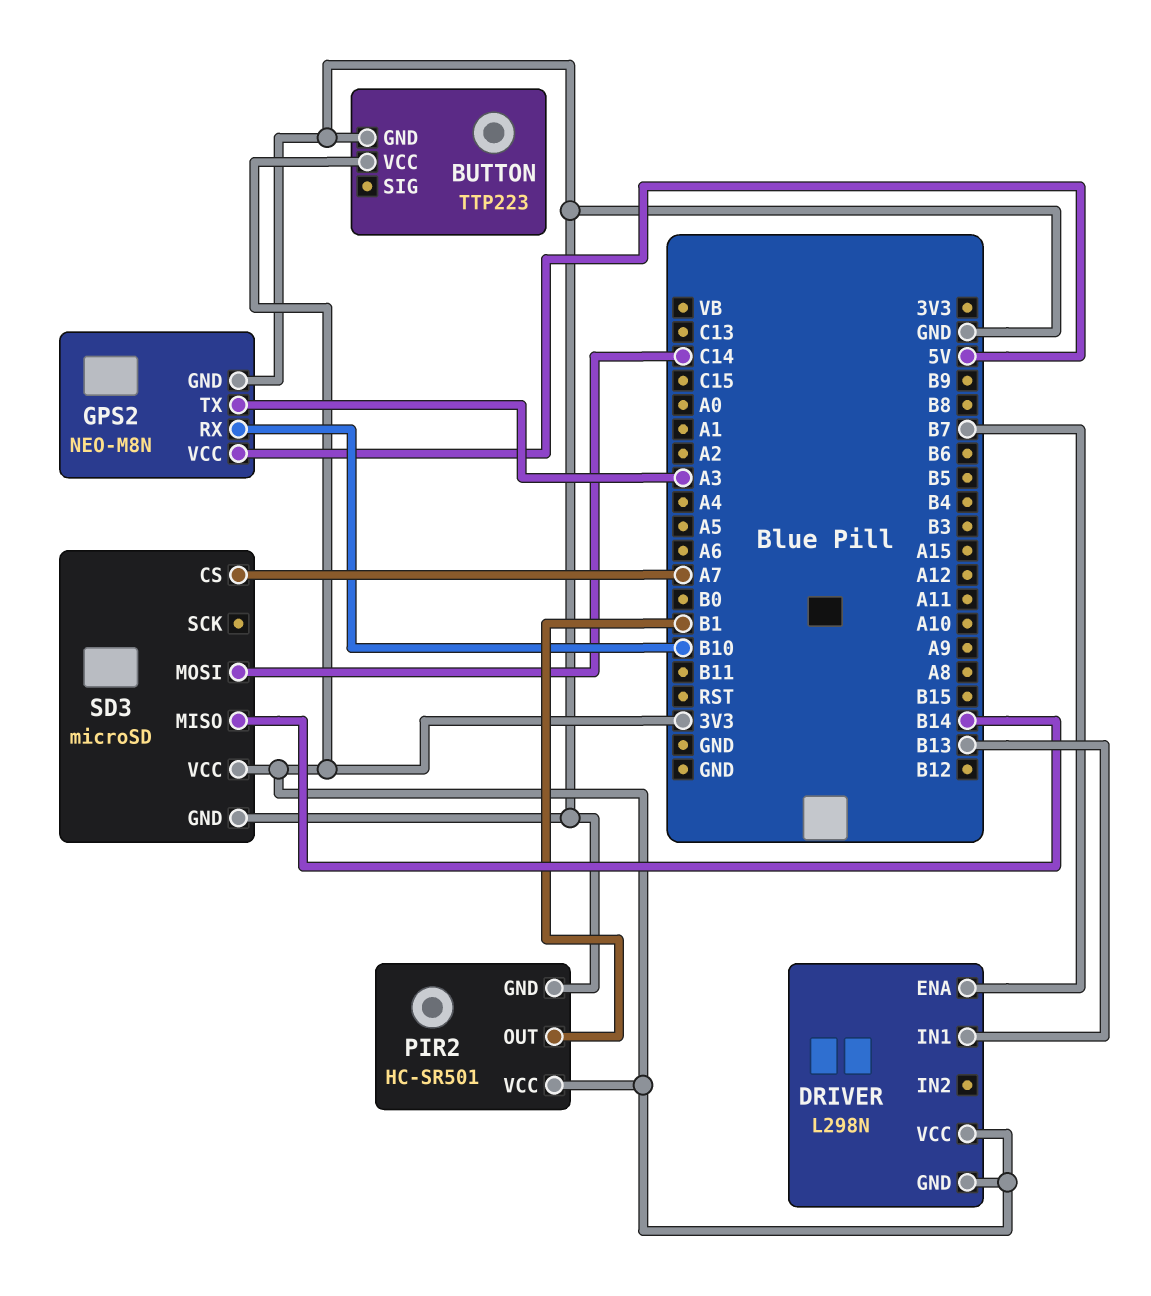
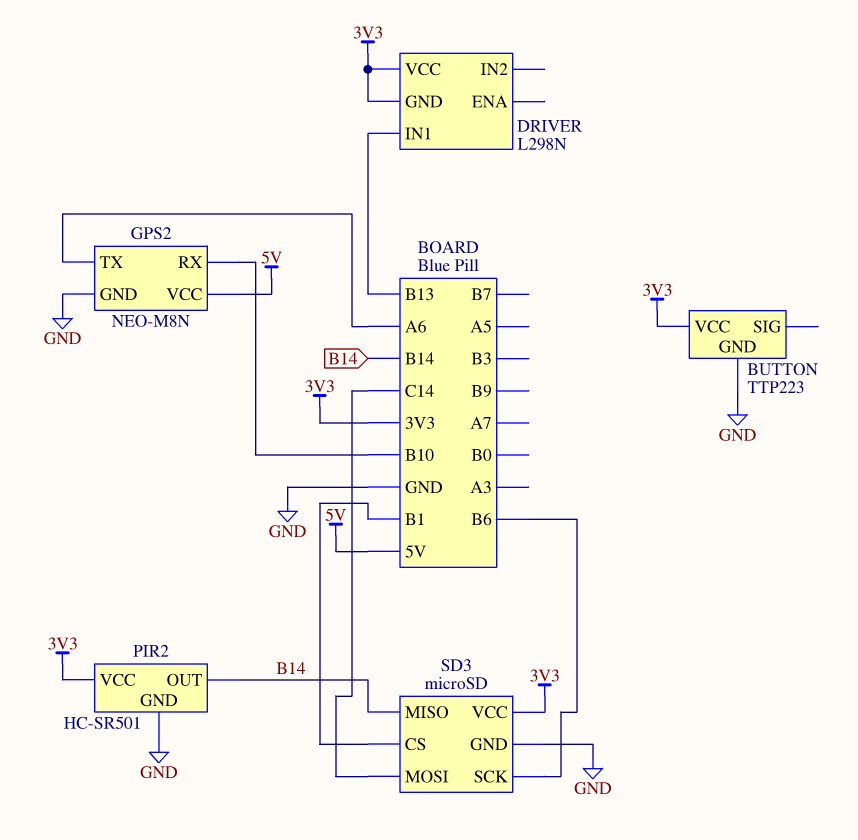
DRIVER pin ENA: B7 -> none
GPS2 pin TX: A3 -> A6
PIR2 pin OUT: B1 -> B14
SD3 pin CS: A7 -> B1
SD3 pin SCK: none -> B6

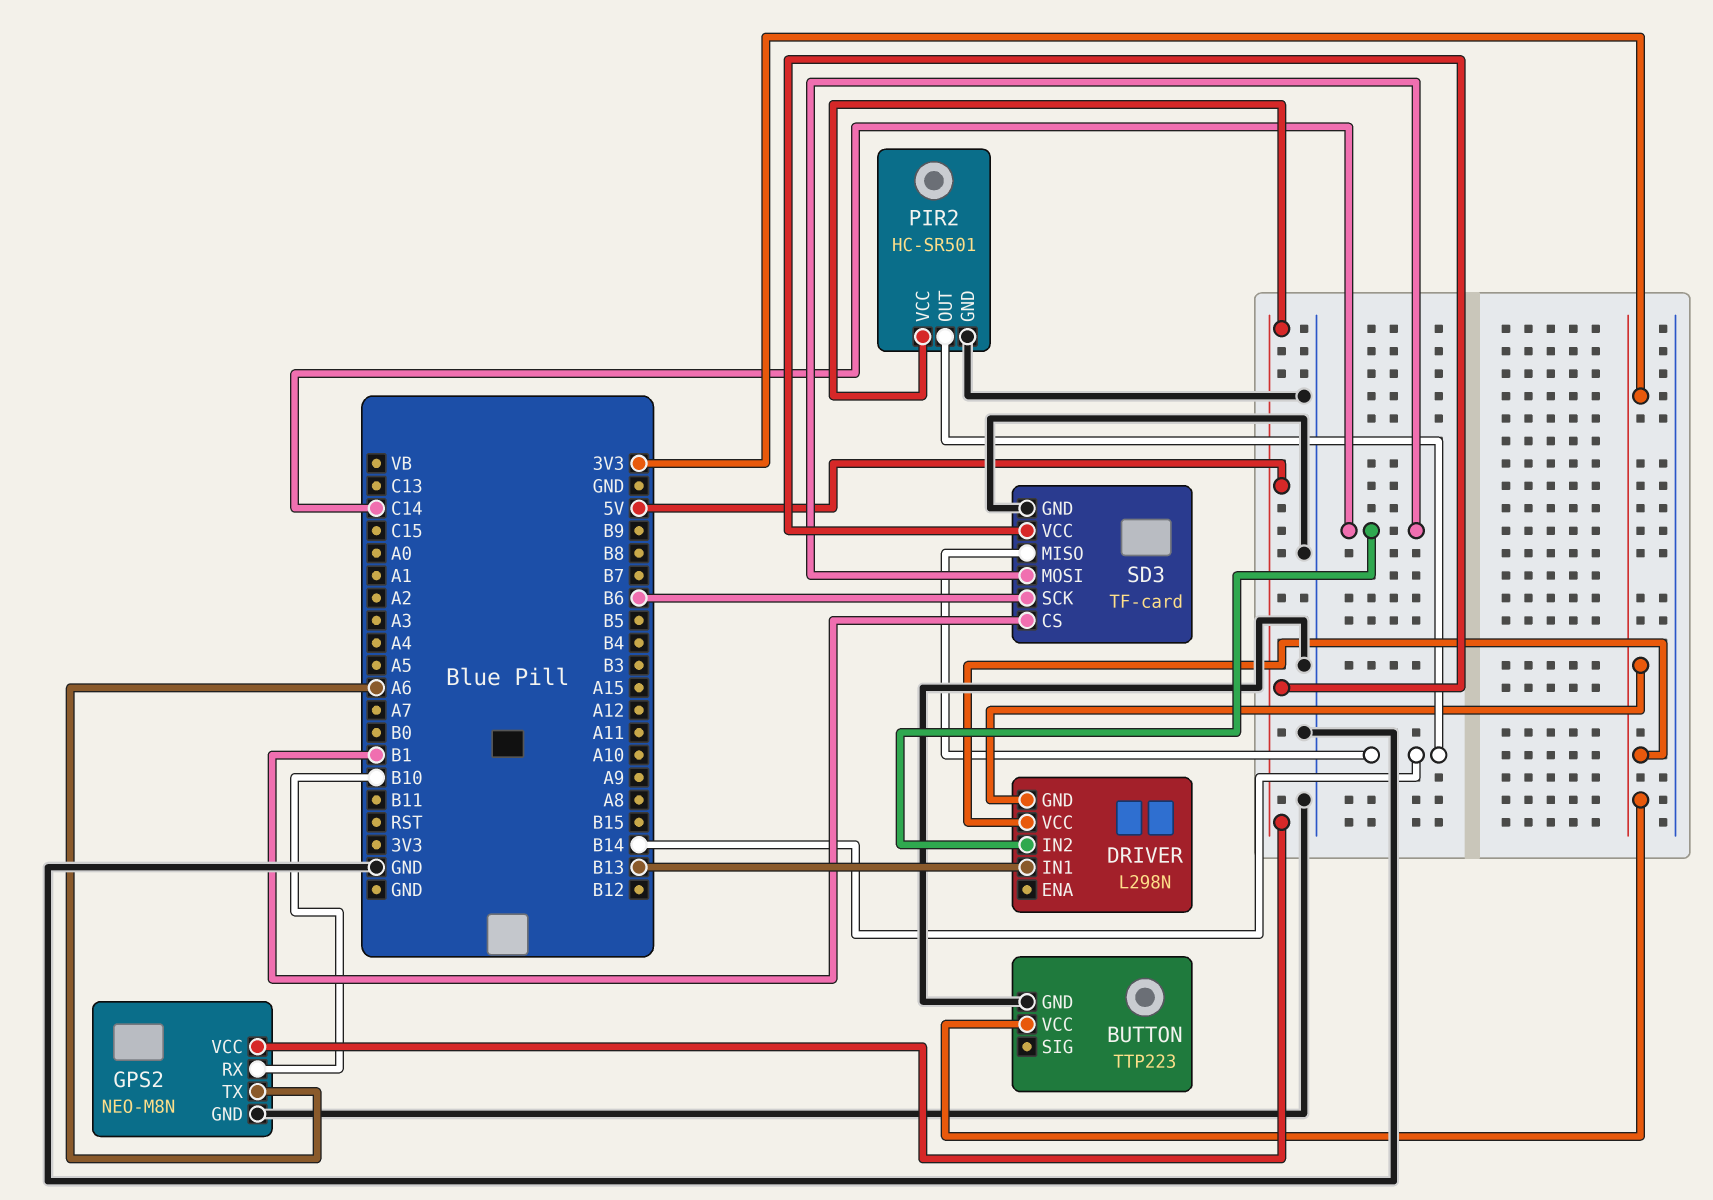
DRIVER pin IN2: none -> C14
PIR2 pin VCC: 3V3 -> 5V
SD3: microSD -> TF-card
SD3 pin VCC: 3V3 -> 5V

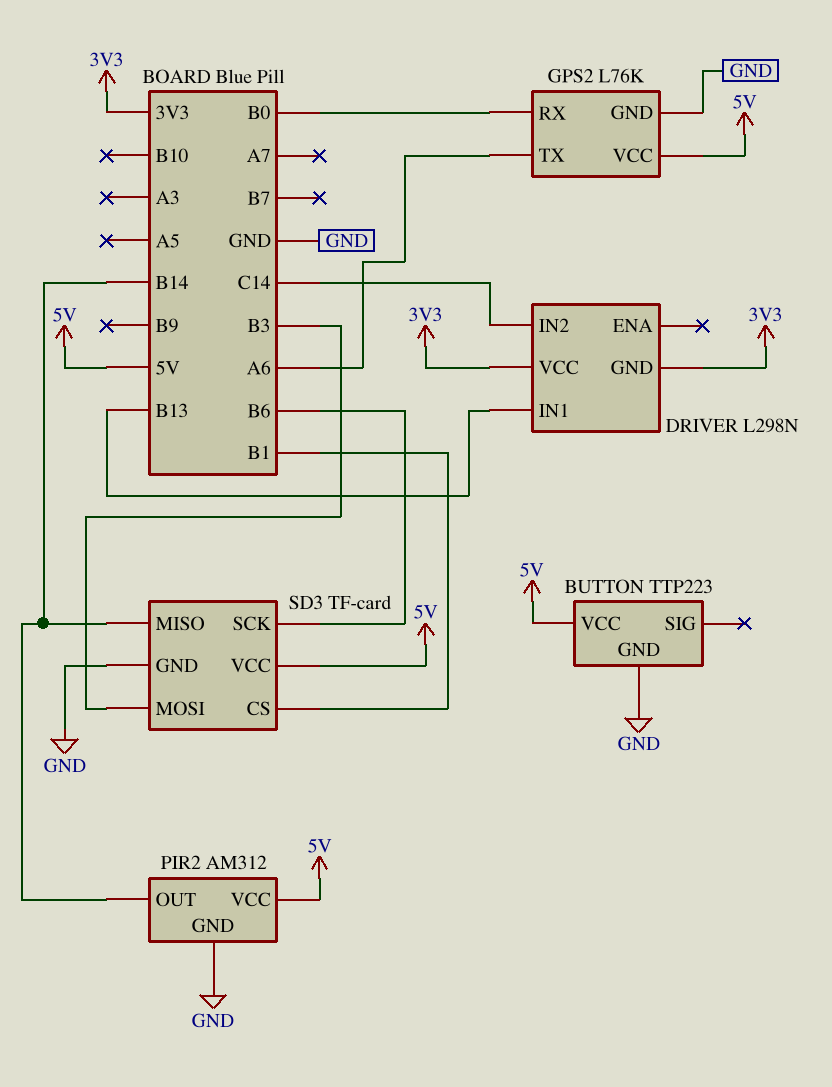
BUTTON pin VCC: 3V3 -> 5V
GPS2: NEO-M8N -> L76K
GPS2 pin RX: B10 -> B0
PIR2: HC-SR501 -> AM312
SD3 pin MOSI: C14 -> B3

